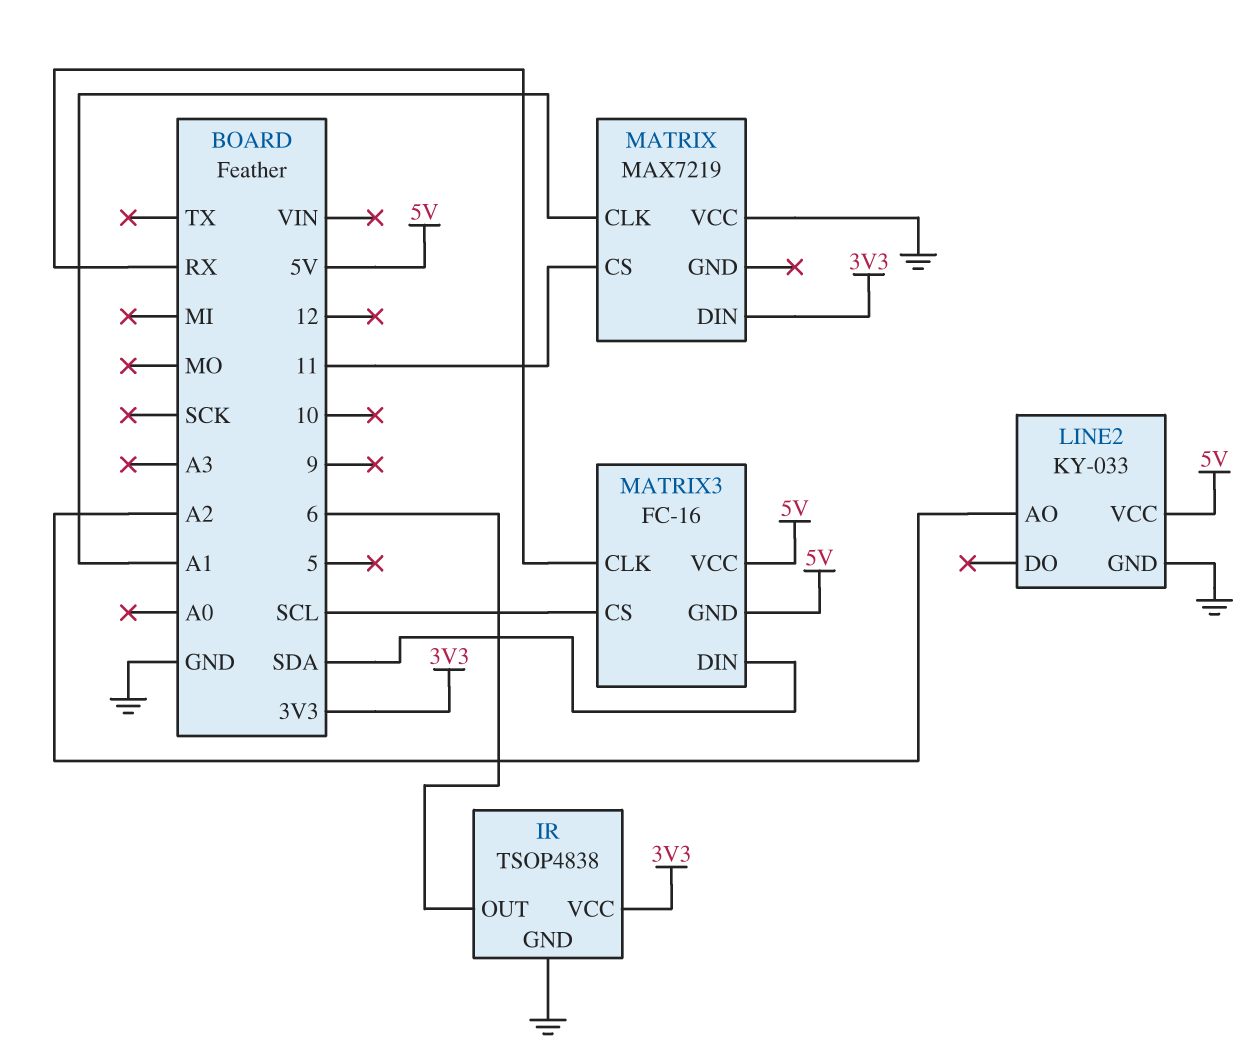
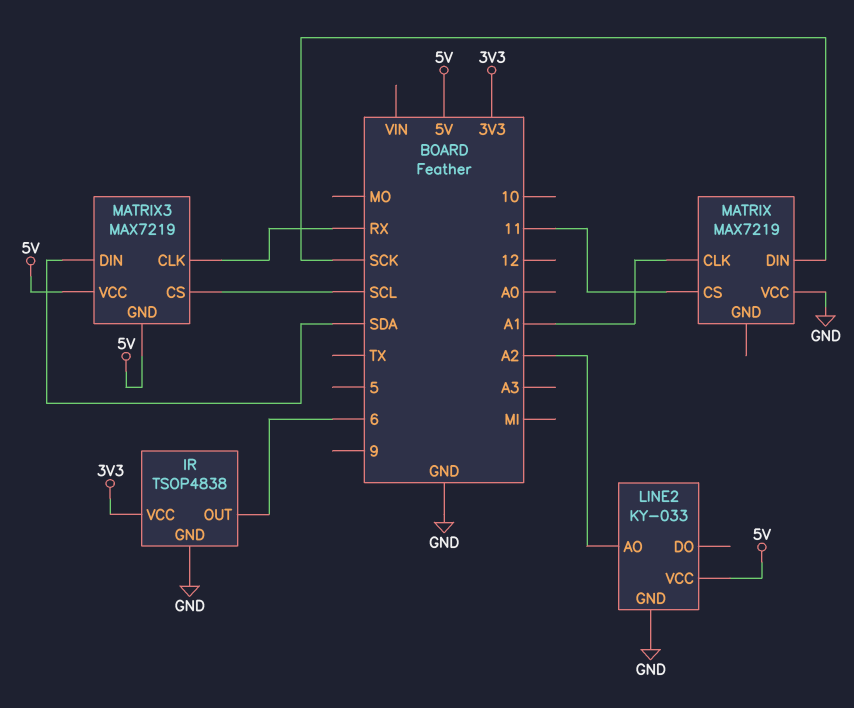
MATRIX pin DIN: 3V3 -> SCK
MATRIX3: FC-16 -> MAX7219

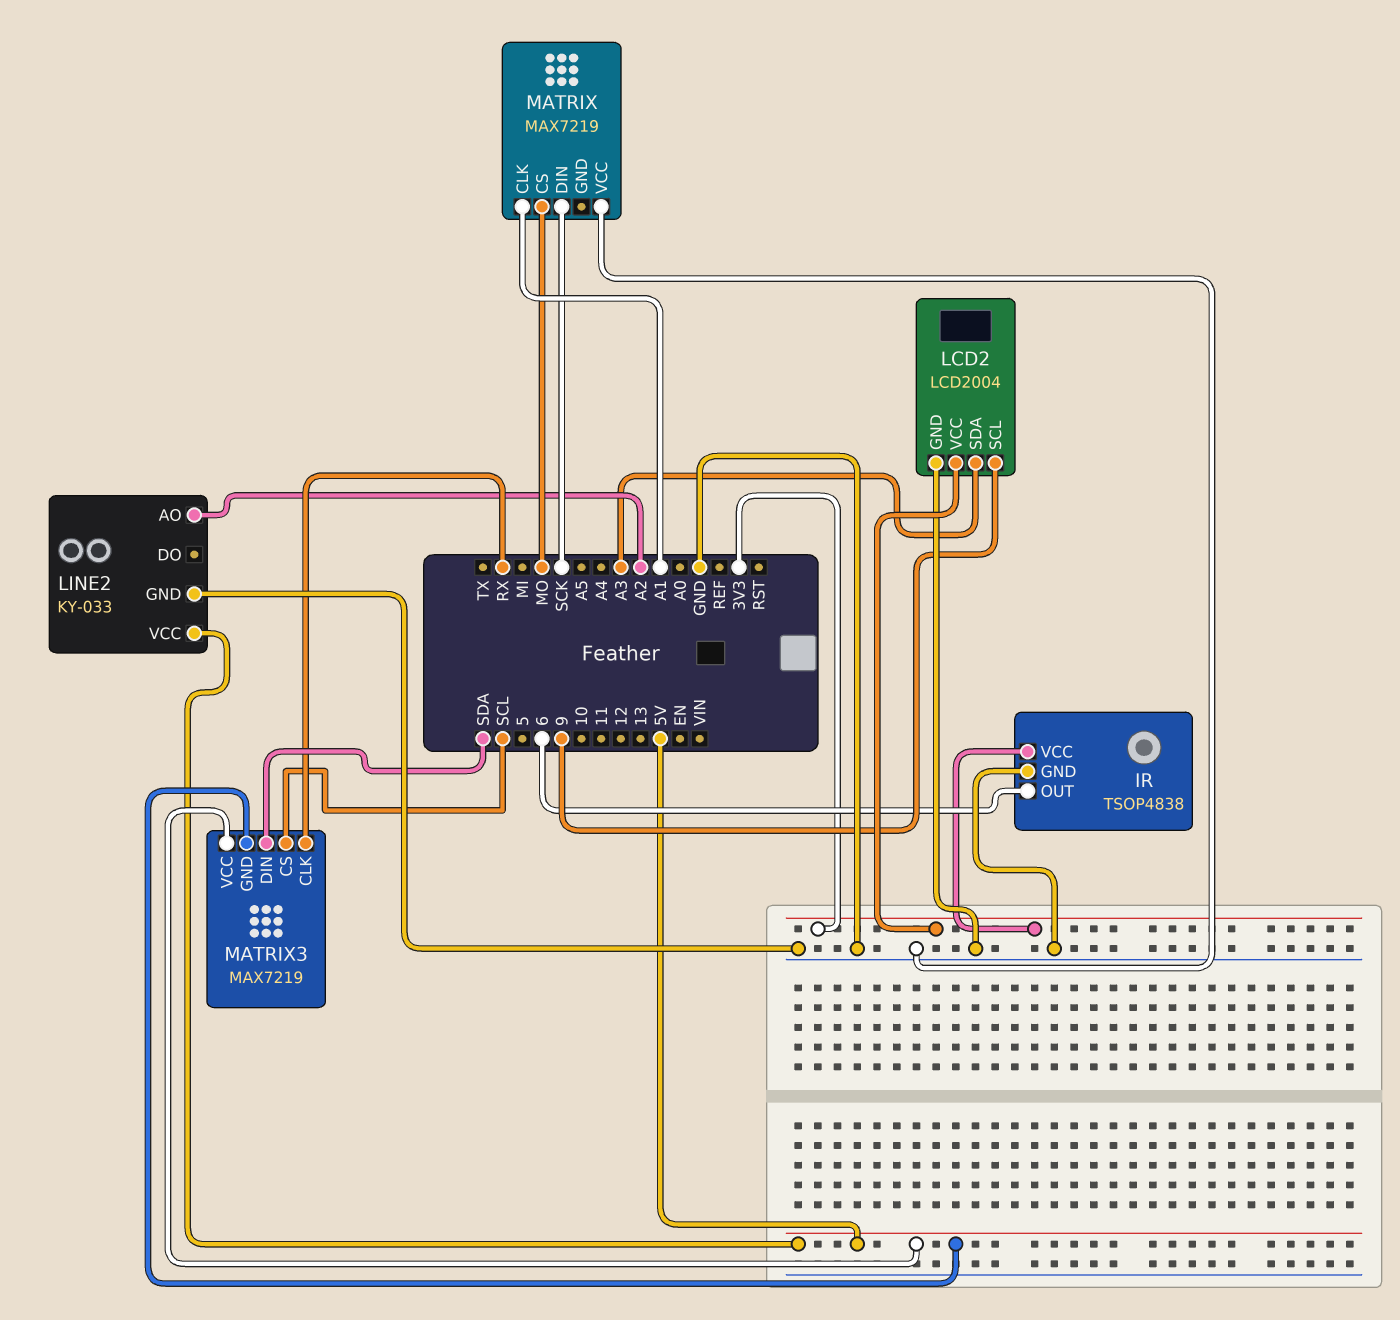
LCD2: none -> LCD2004
LCD2 pin GND: none -> GND
LCD2 pin SCL: none -> 9
LCD2 pin SDA: none -> A3
LCD2 pin VCC: none -> 3V3
MATRIX pin CS: 11 -> MO

